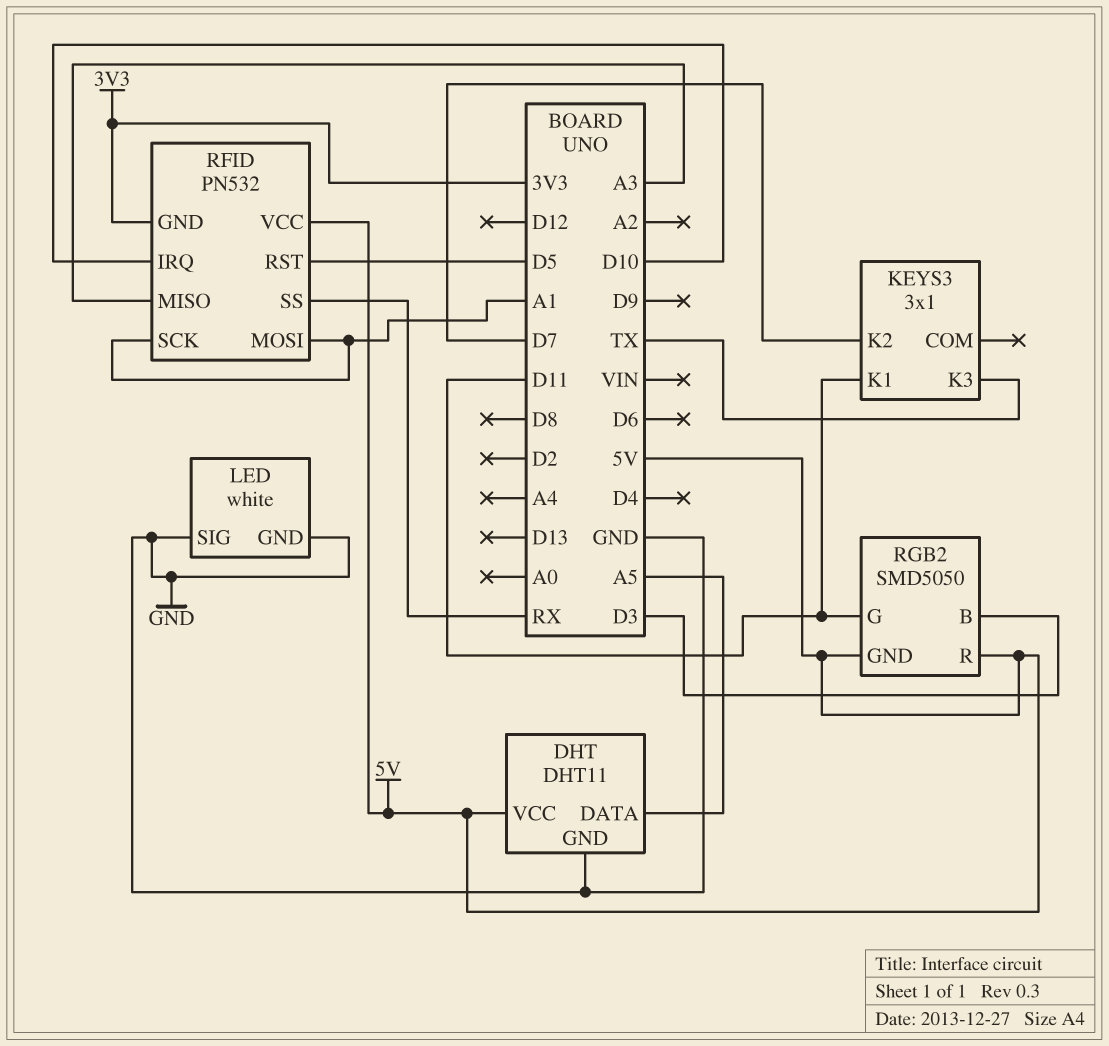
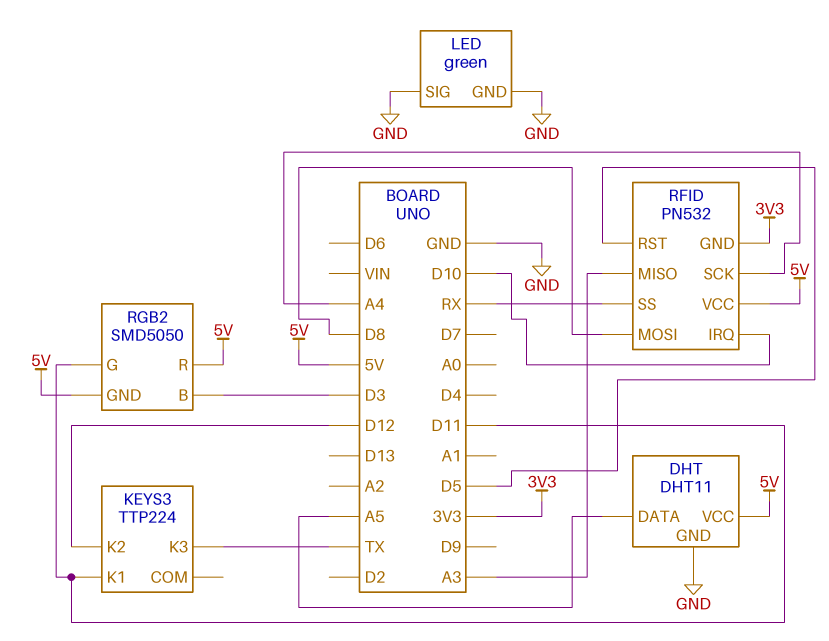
KEYS3: 3x1 -> TTP224
KEYS3 pin K2: D7 -> D12
LED: white -> green
RFID pin MOSI: A1 -> D8
RFID pin SCK: A1 -> A4

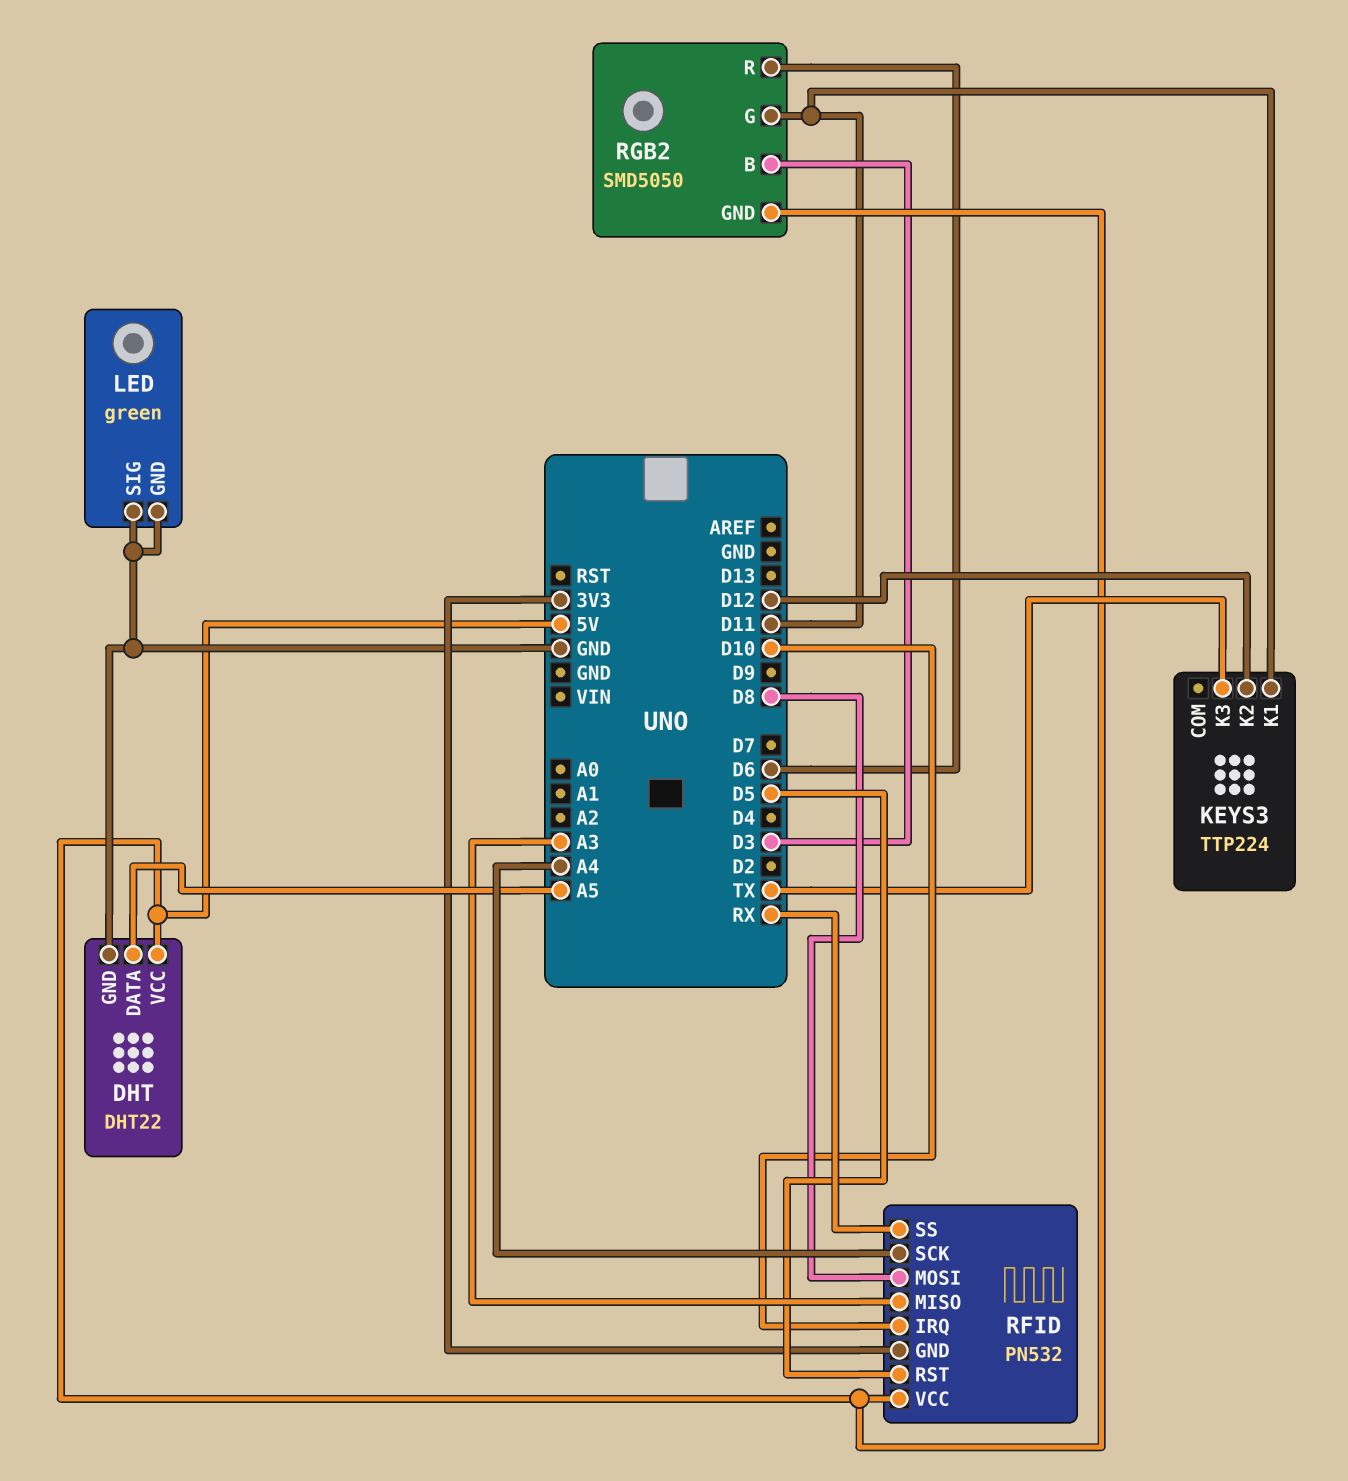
DHT: DHT11 -> DHT22
RGB2 pin R: 5V -> D6

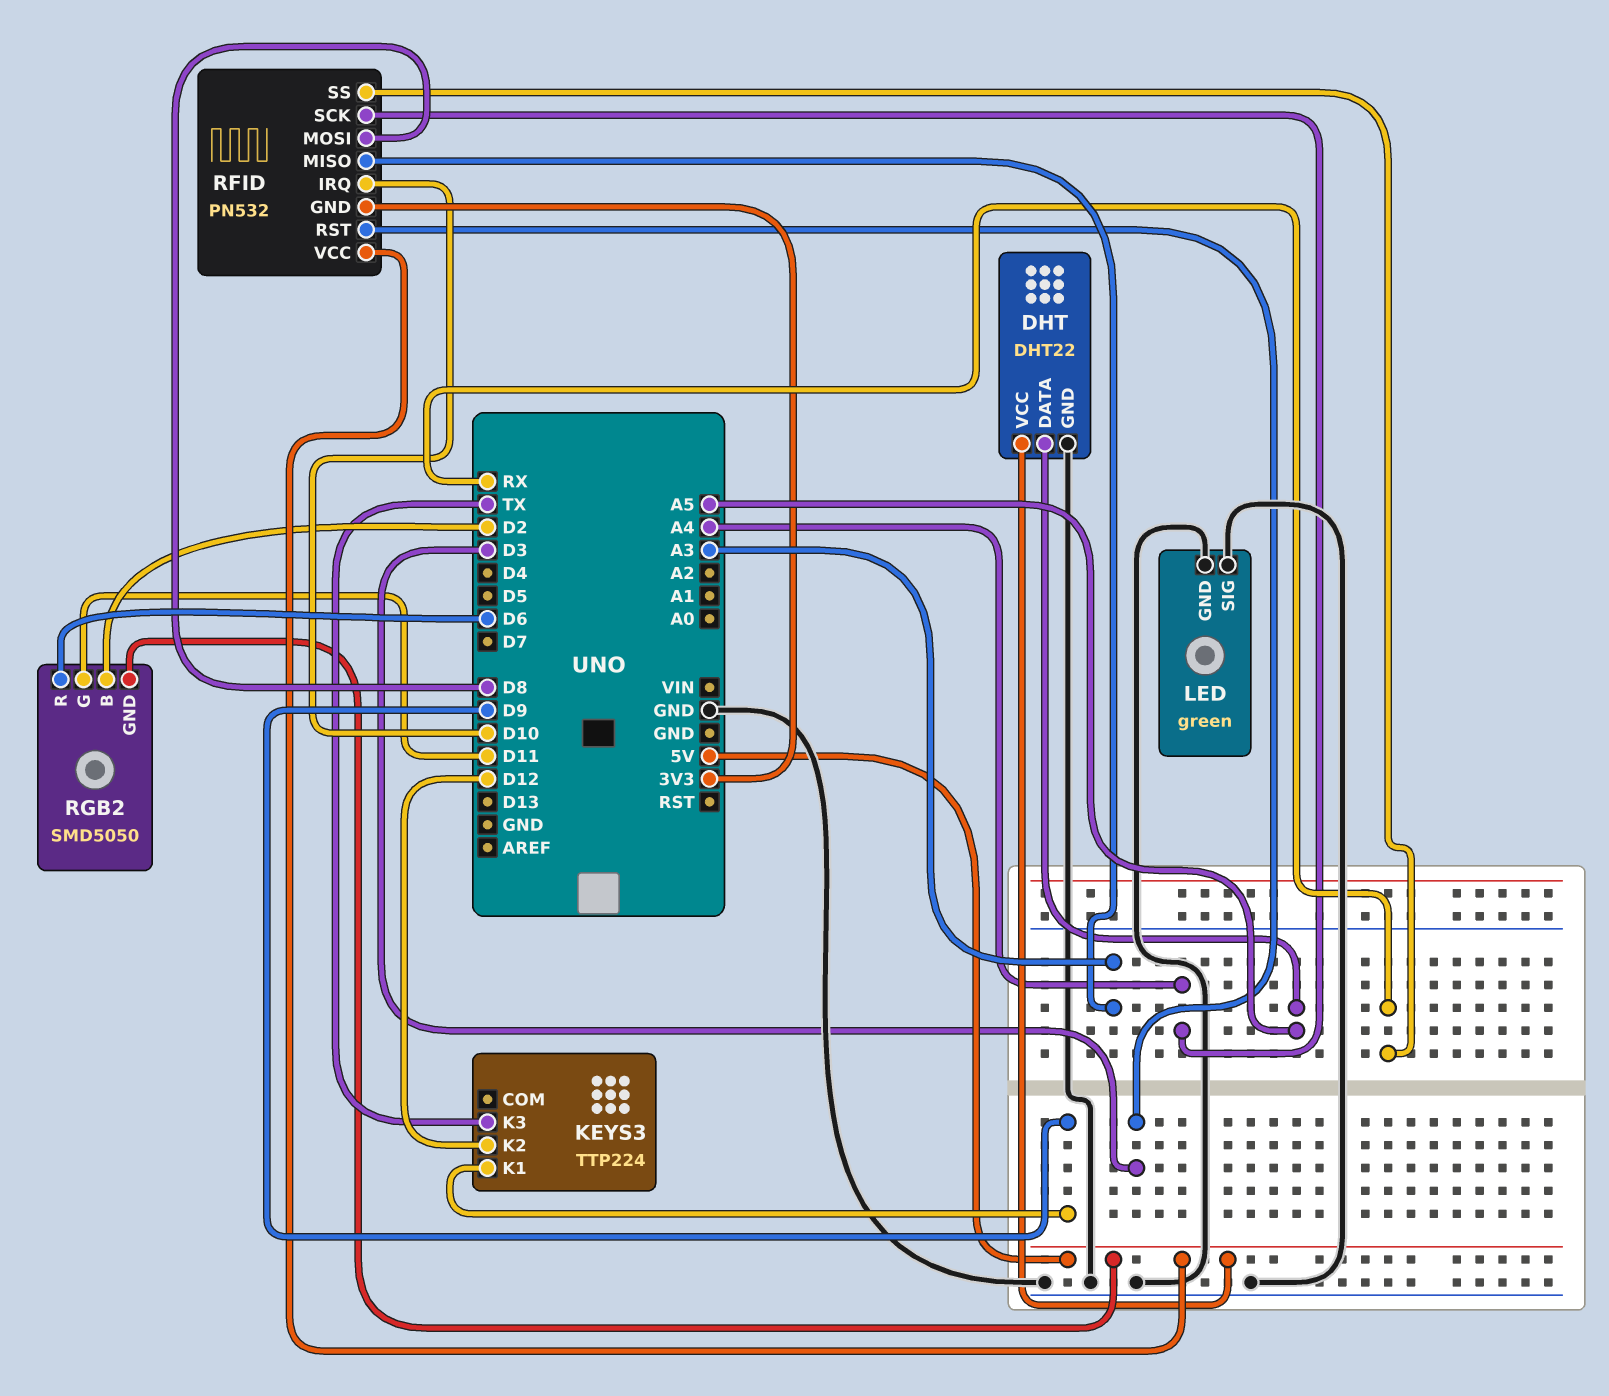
KEYS3 pin K1: D11 -> D9
RFID pin RST: D5 -> D3
RGB2 pin B: D3 -> D2

